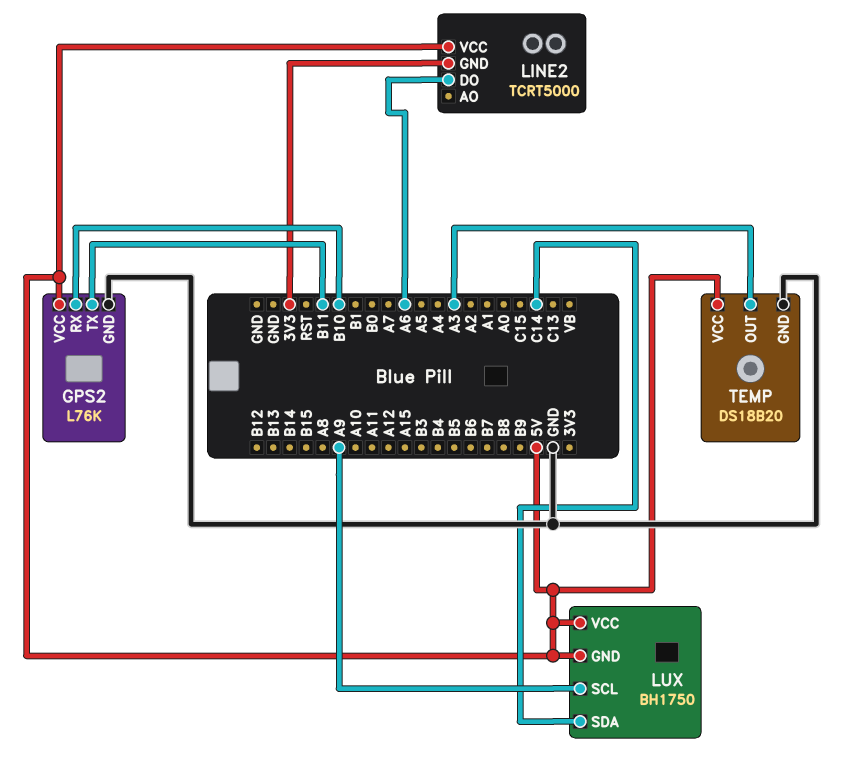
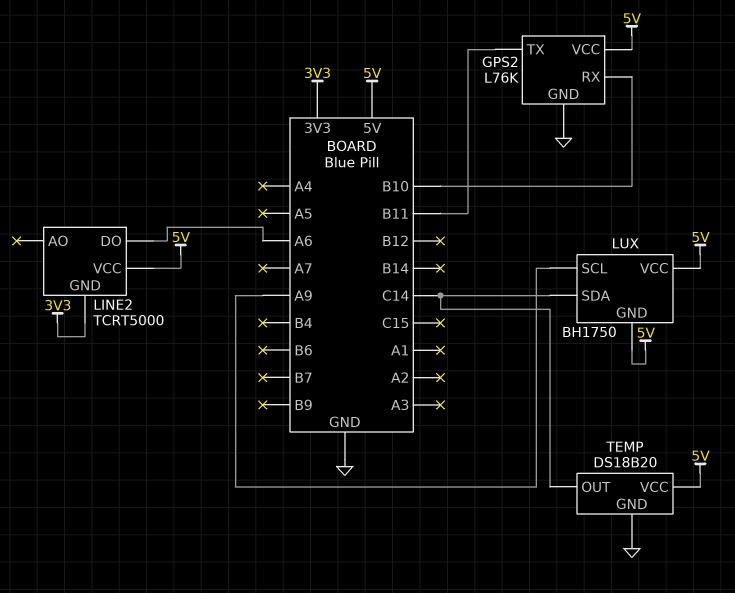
TEMP pin OUT: A3 -> C14

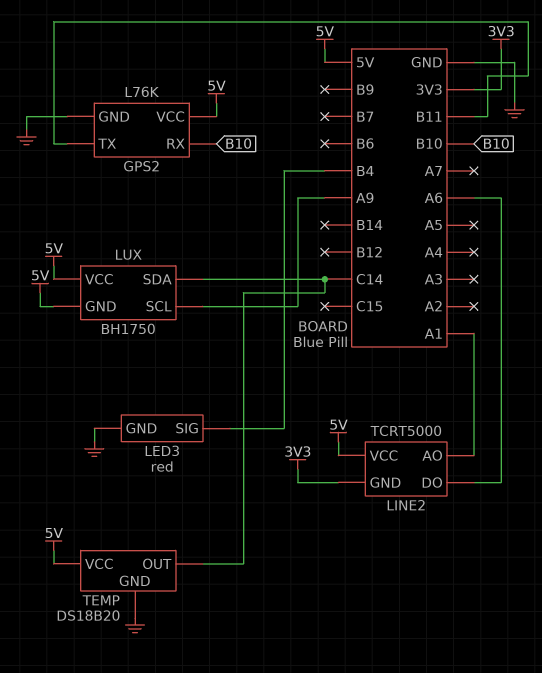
LED3: none -> red
LED3 pin GND: none -> GND
LED3 pin SIG: none -> B4
LINE2 pin AO: none -> A1

